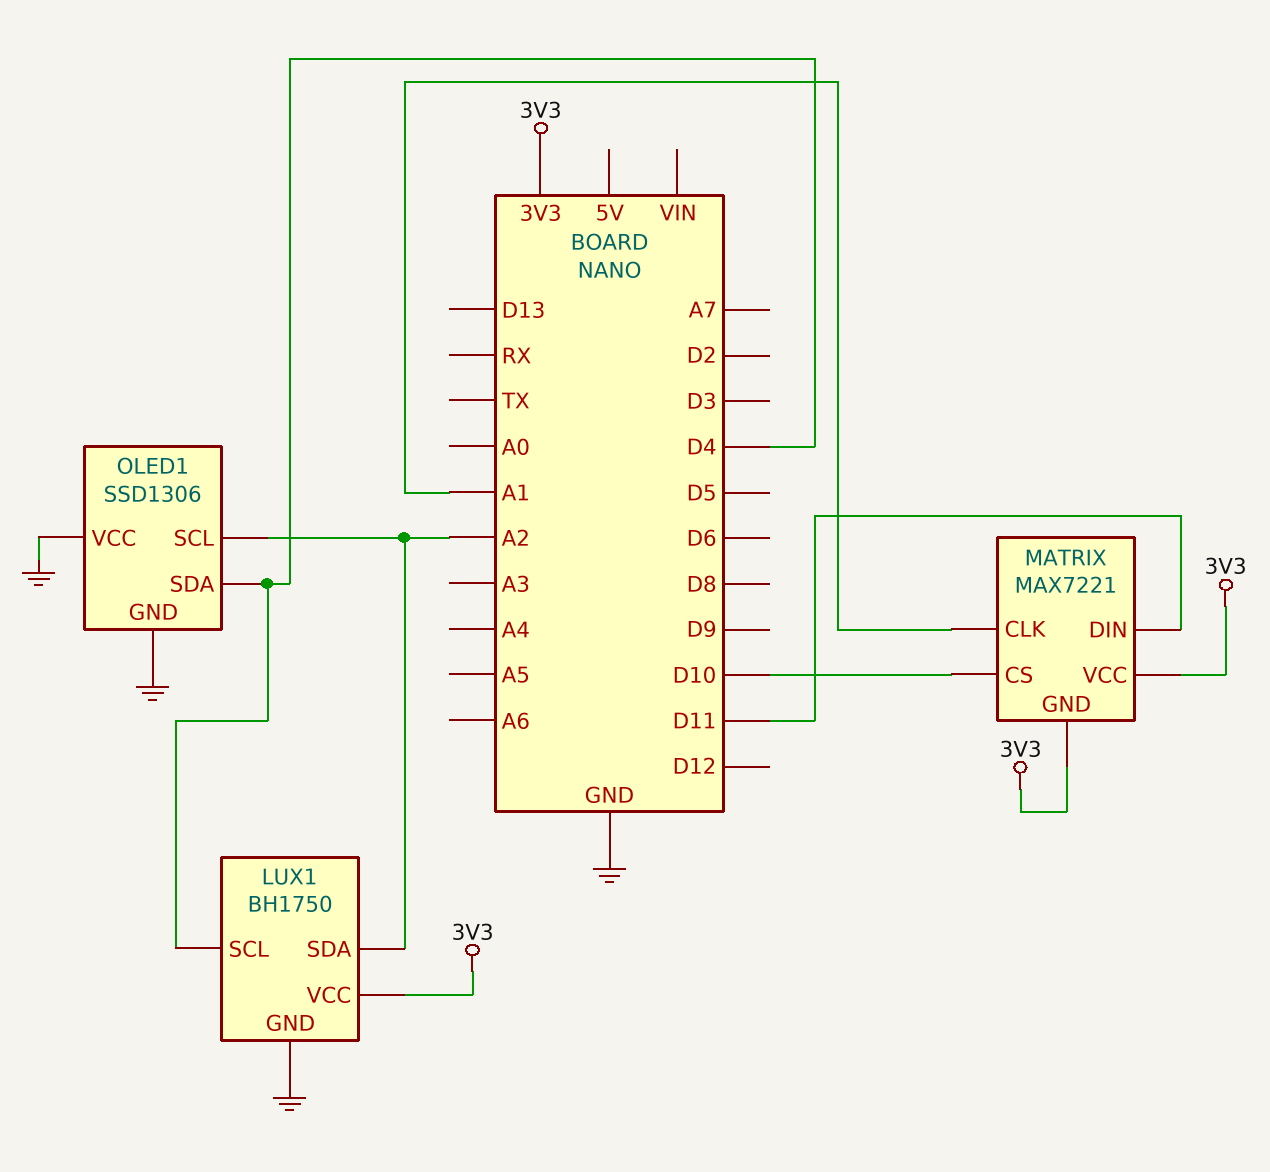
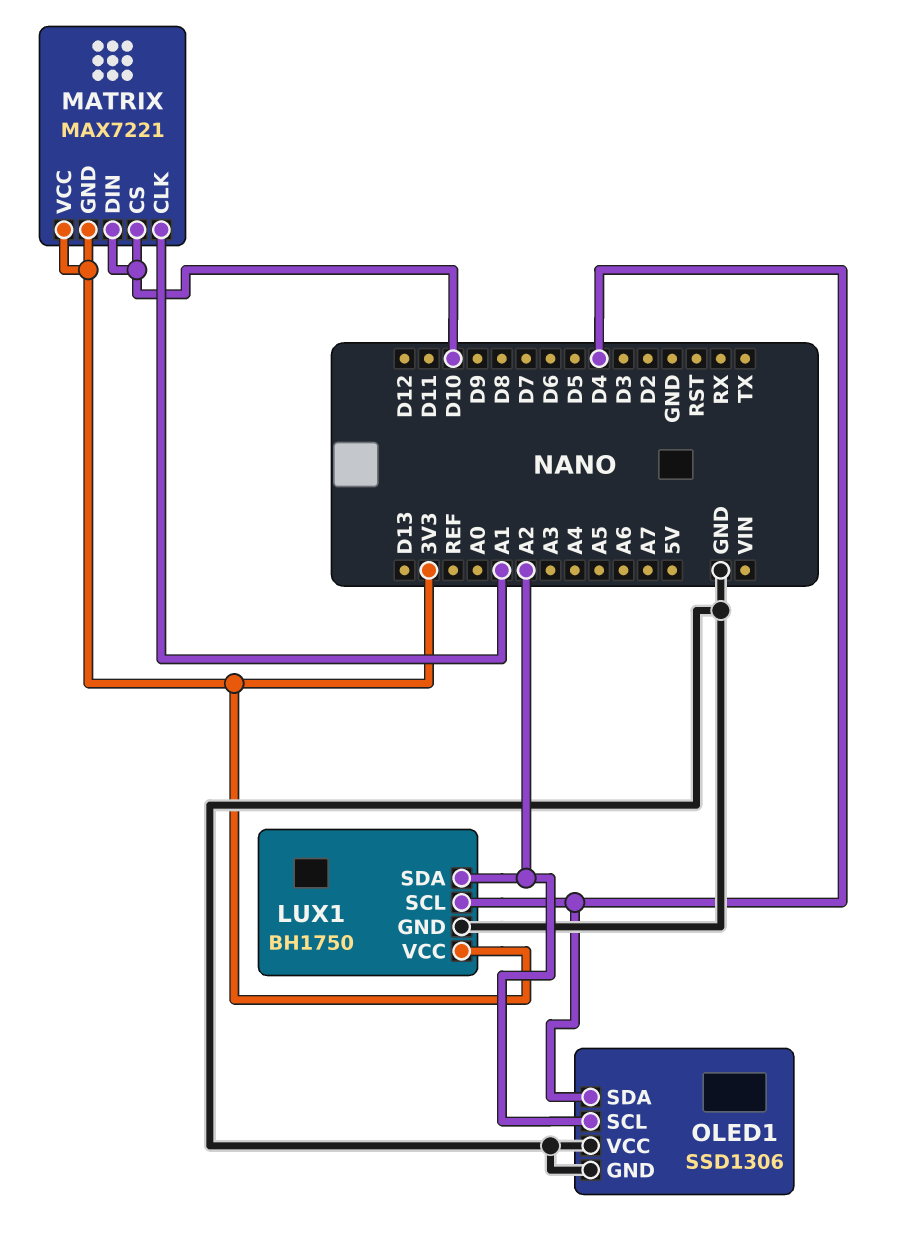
MATRIX pin DIN: D11 -> D10

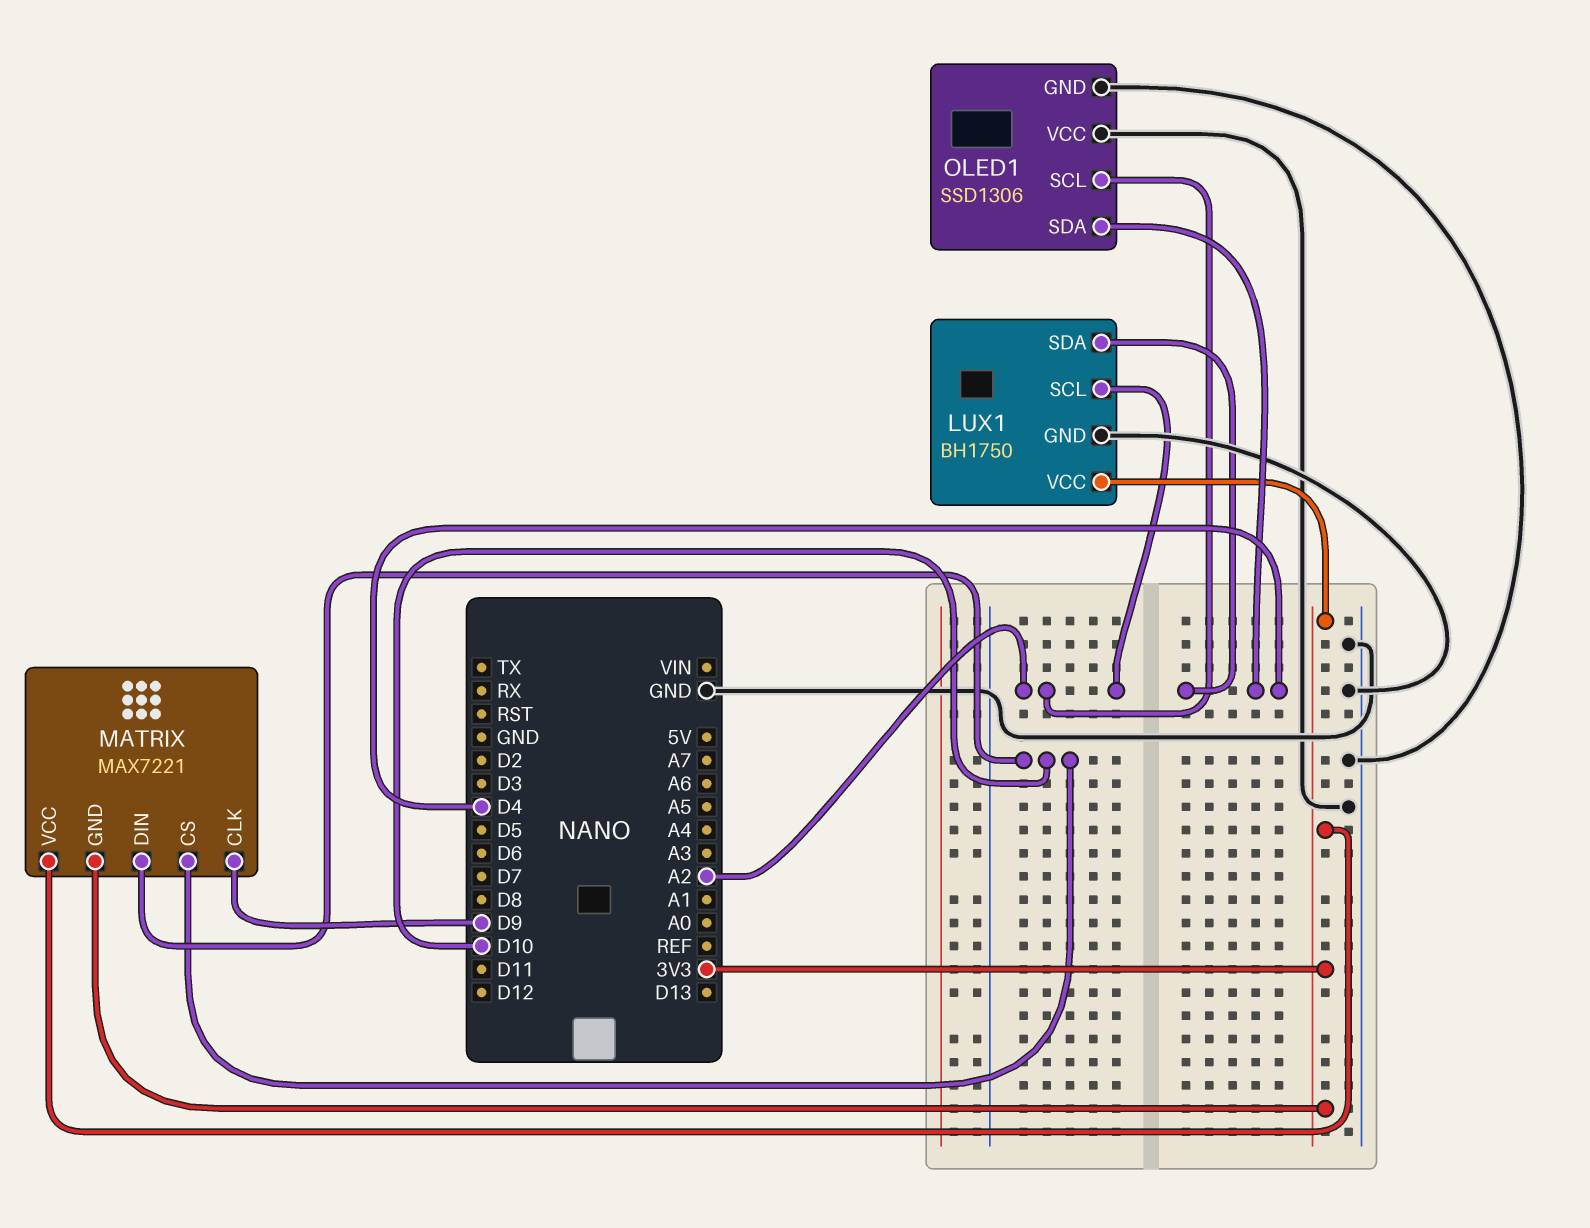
LUX1 pin SCL: D4 -> A2
LUX1 pin SDA: A2 -> D4
MATRIX pin CLK: A1 -> D9

